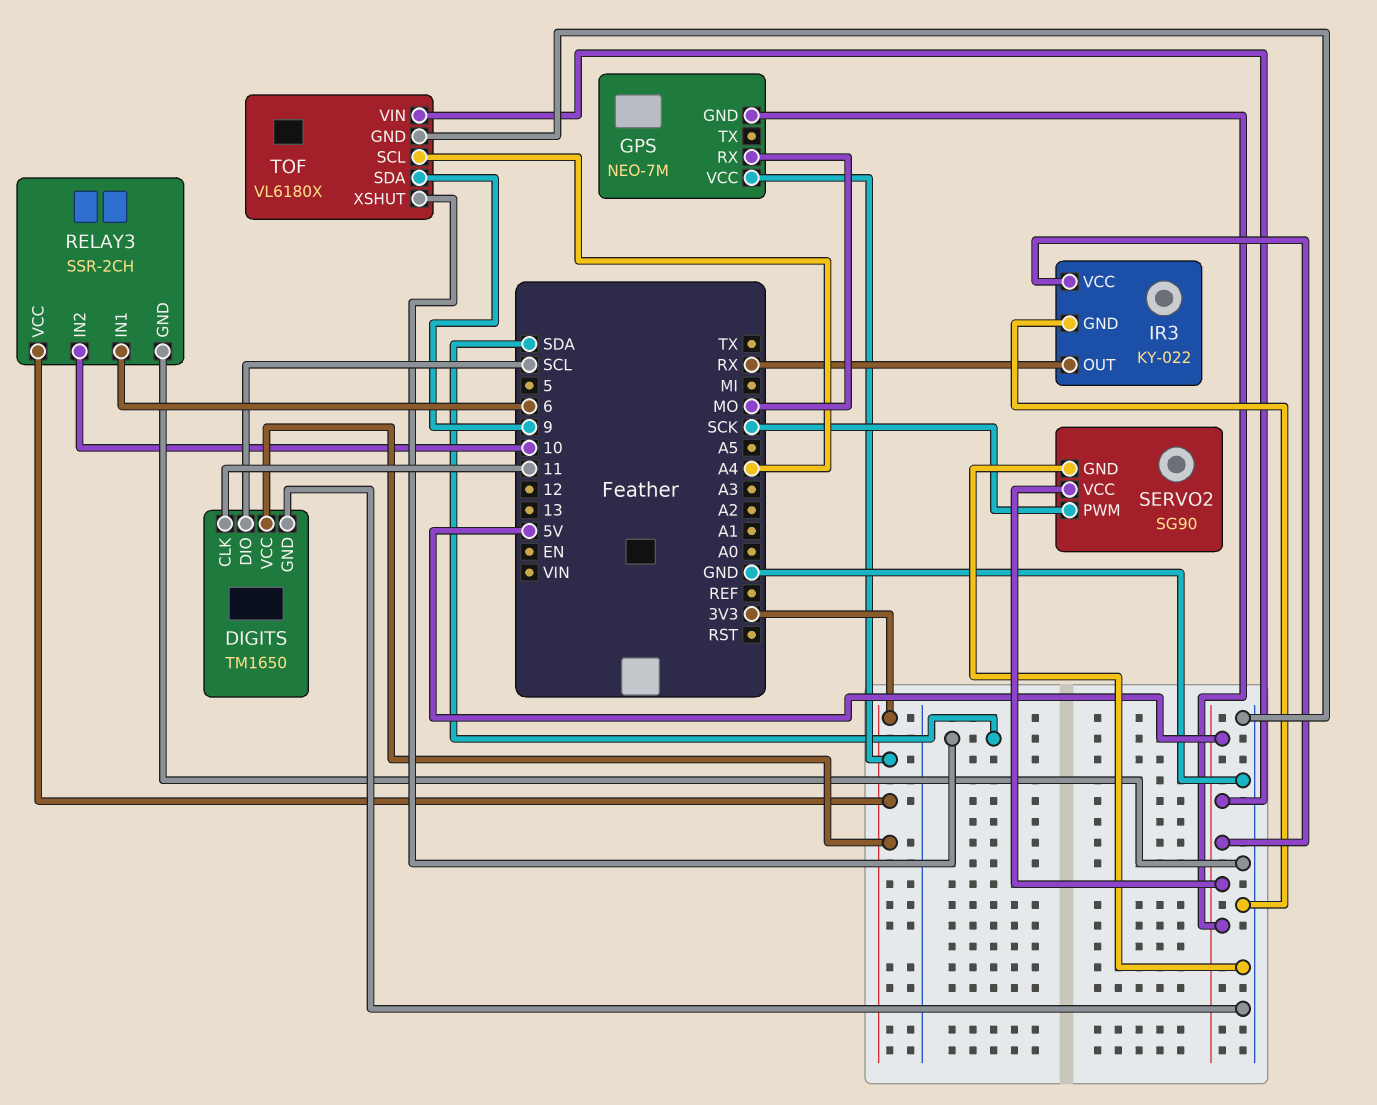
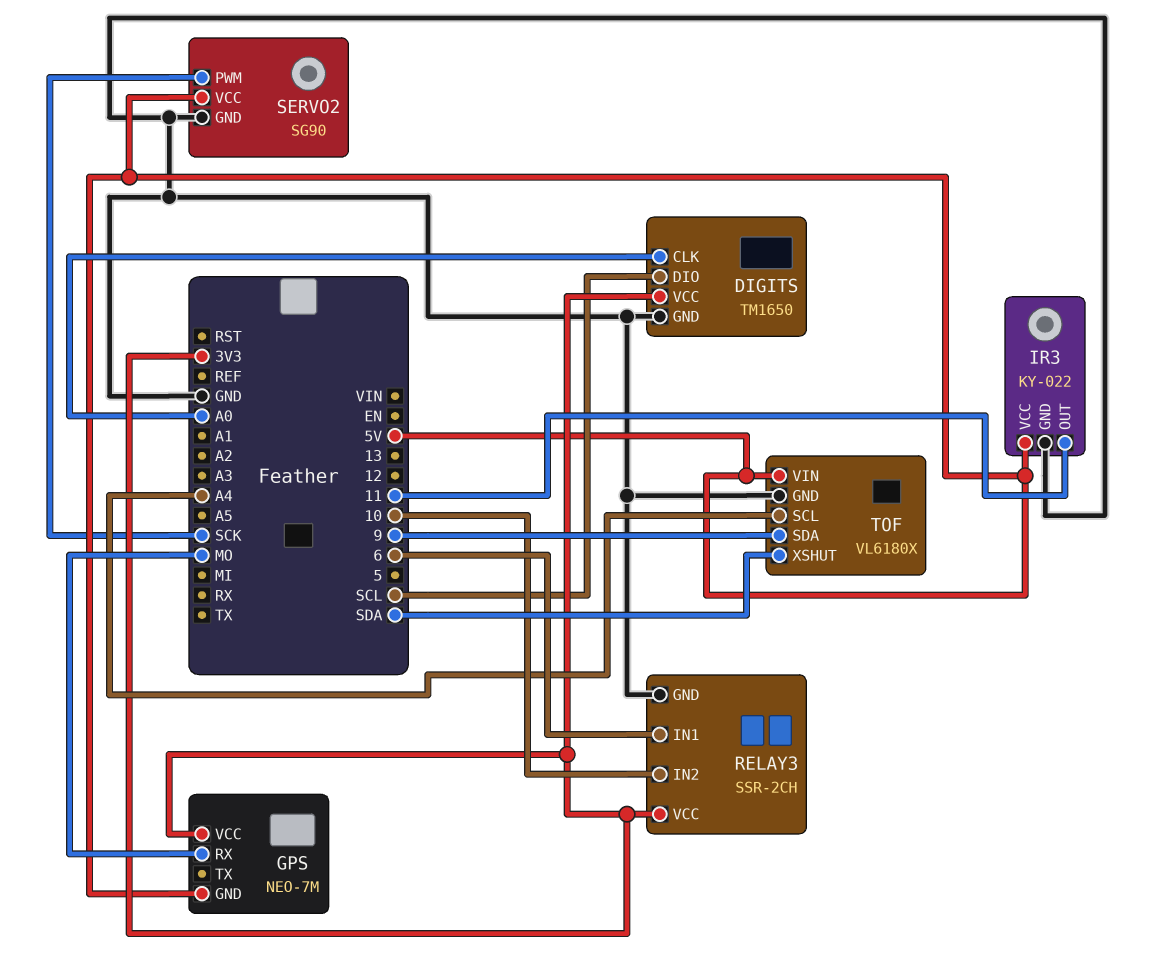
DIGITS pin CLK: 11 -> A0
IR3 pin OUT: RX -> 11

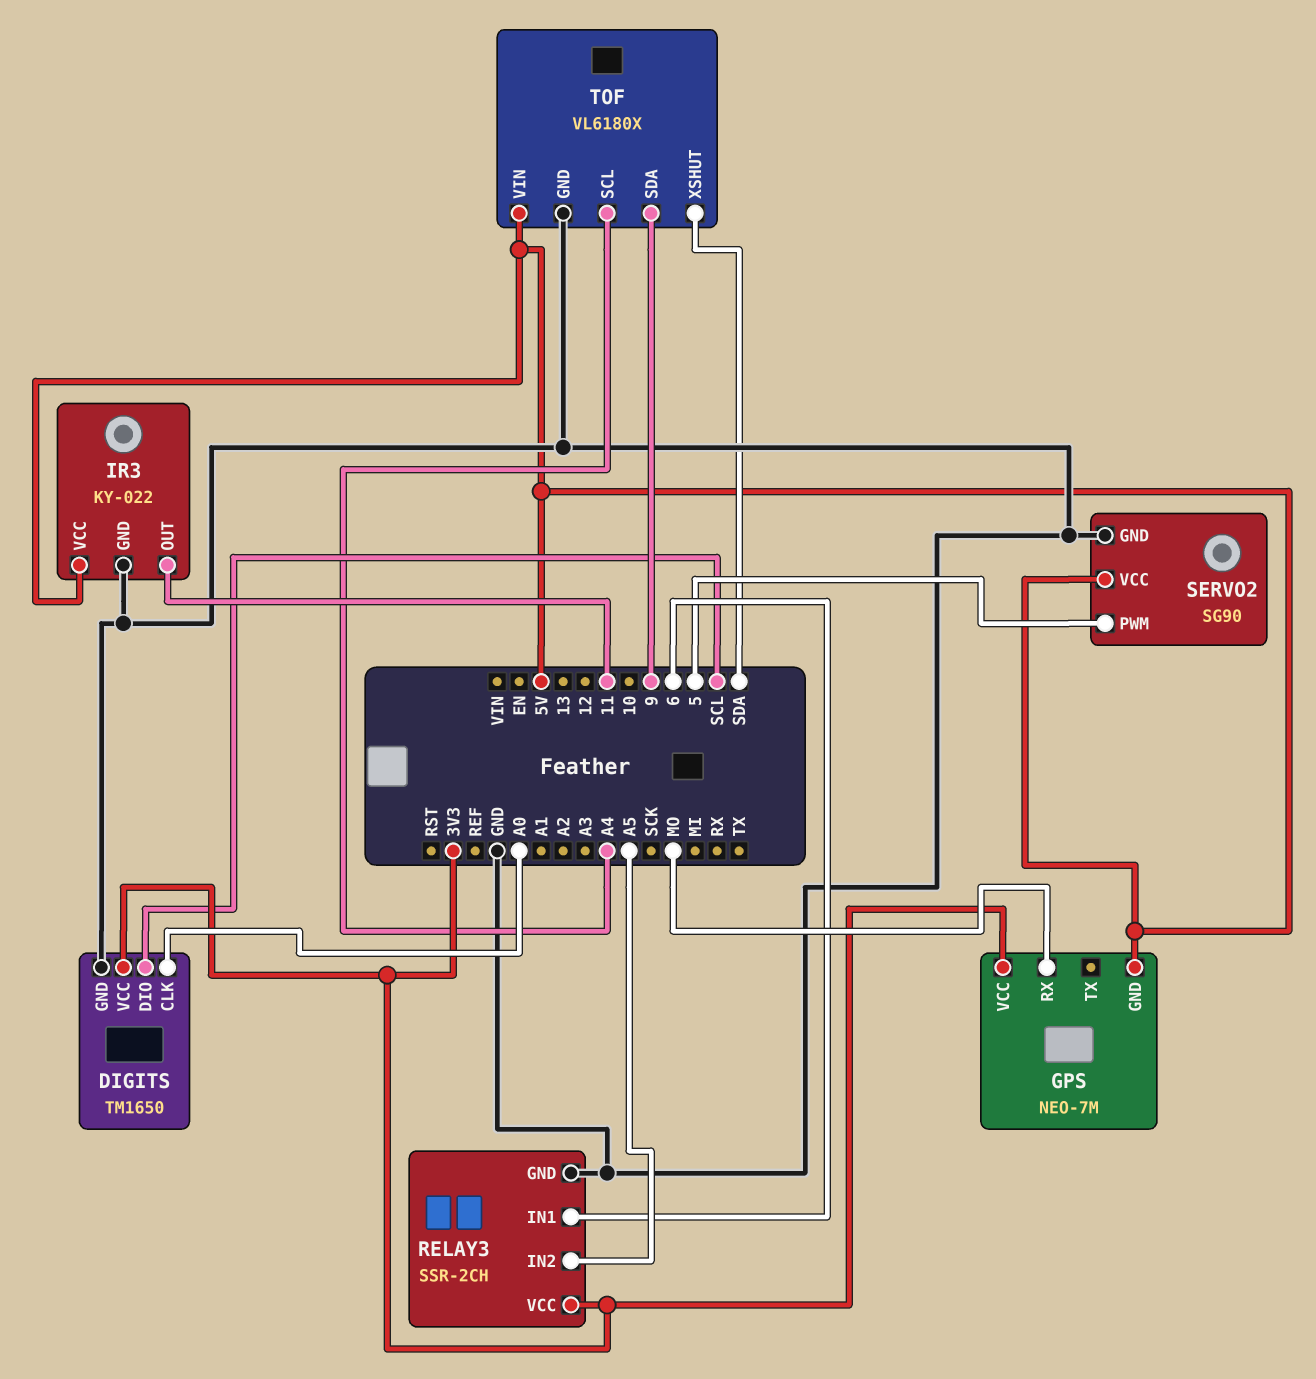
RELAY3 pin IN2: 10 -> A5
SERVO2 pin PWM: SCK -> 5

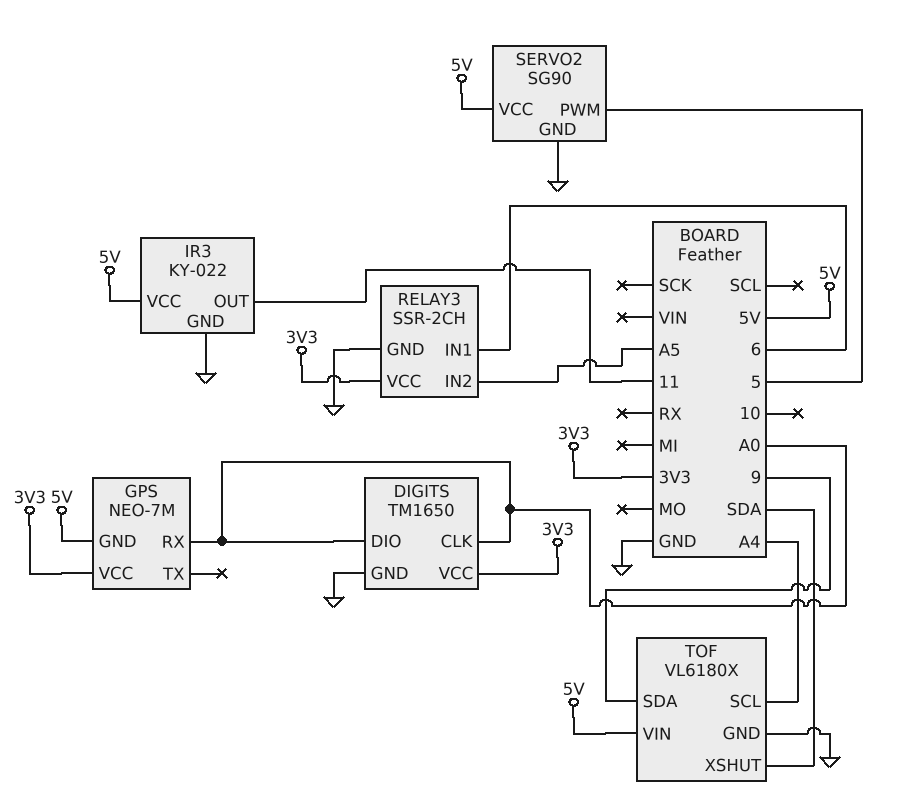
DIGITS pin DIO: SCL -> A0
GPS pin RX: MO -> A0

